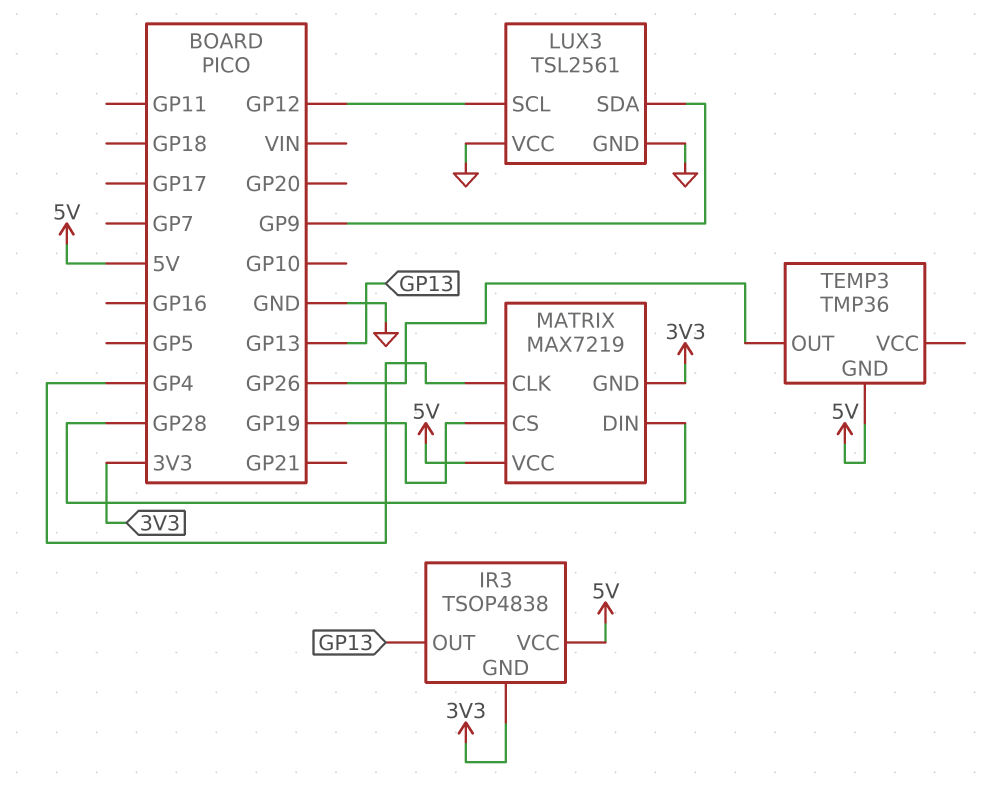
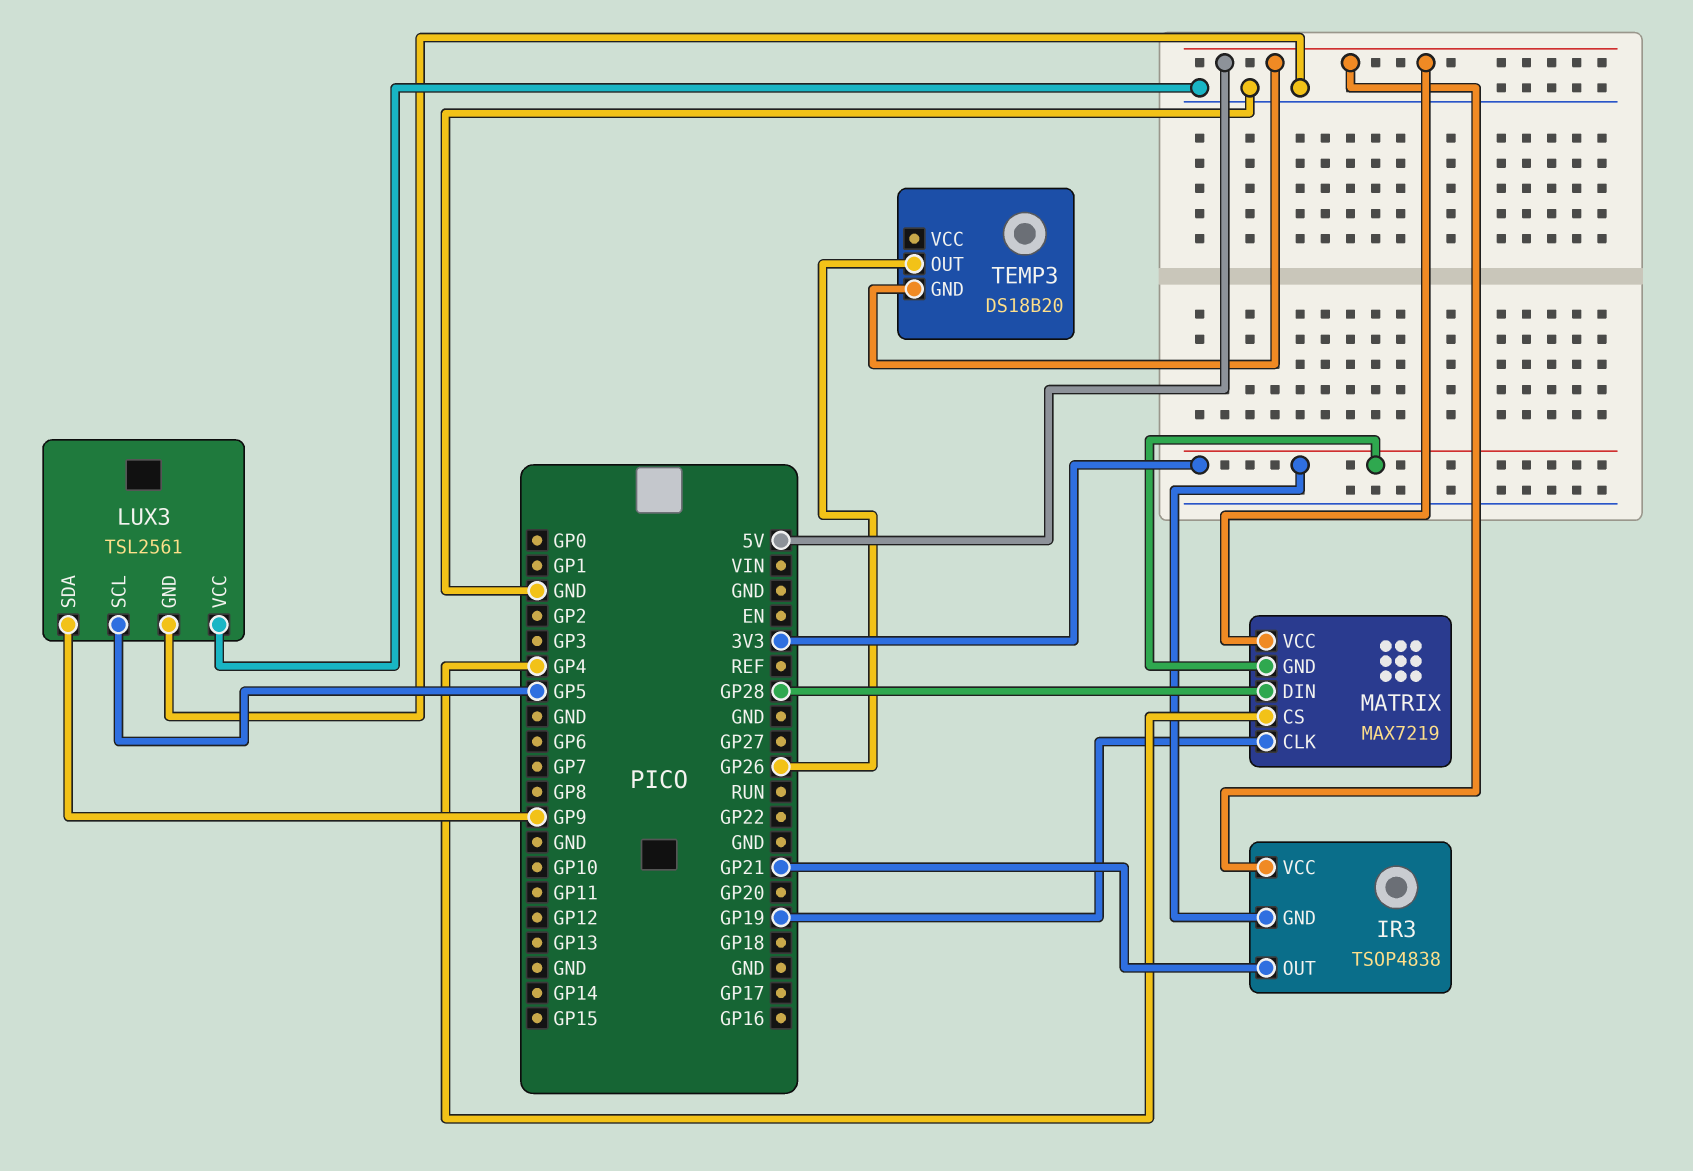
IR3 pin OUT: GP13 -> GP21
LUX3 pin SCL: GP12 -> GP5
MATRIX pin CLK: GP4 -> GP19
MATRIX pin CS: GP19 -> GP4
TEMP3: TMP36 -> DS18B20

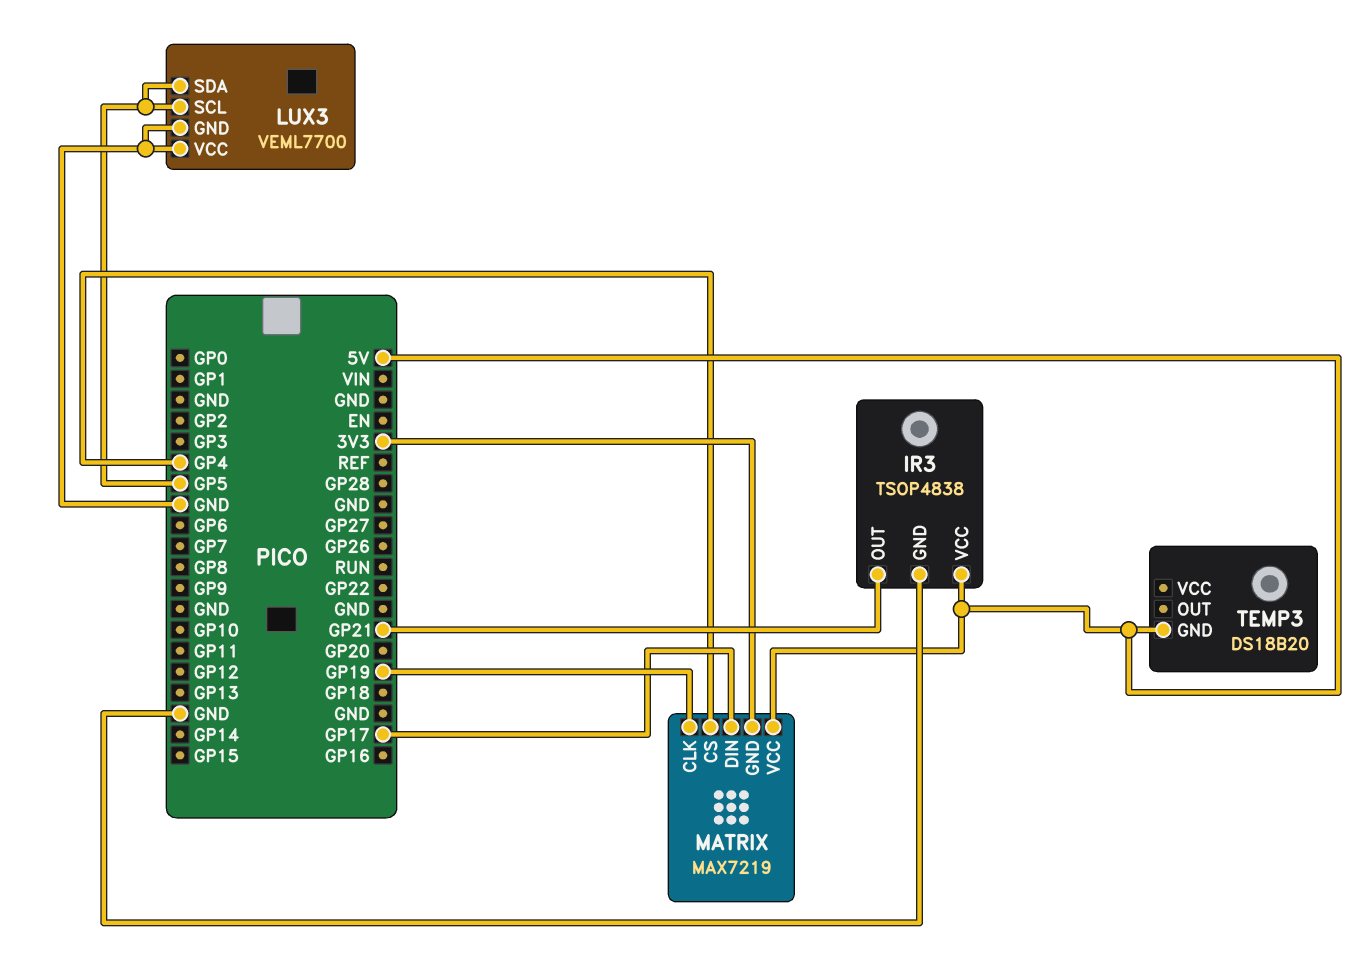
IR3 pin GND: 3V3 -> GND
LUX3: TSL2561 -> VEML7700
LUX3 pin SDA: GP9 -> GP5
MATRIX pin DIN: GP28 -> GP17
TEMP3 pin OUT: GP26 -> none

